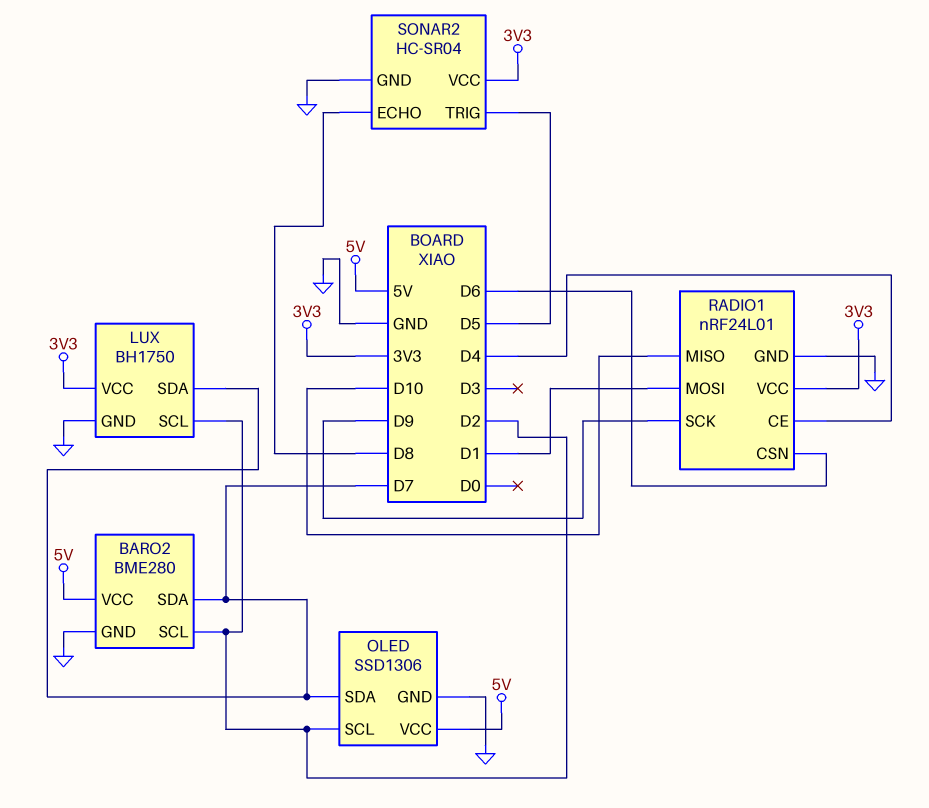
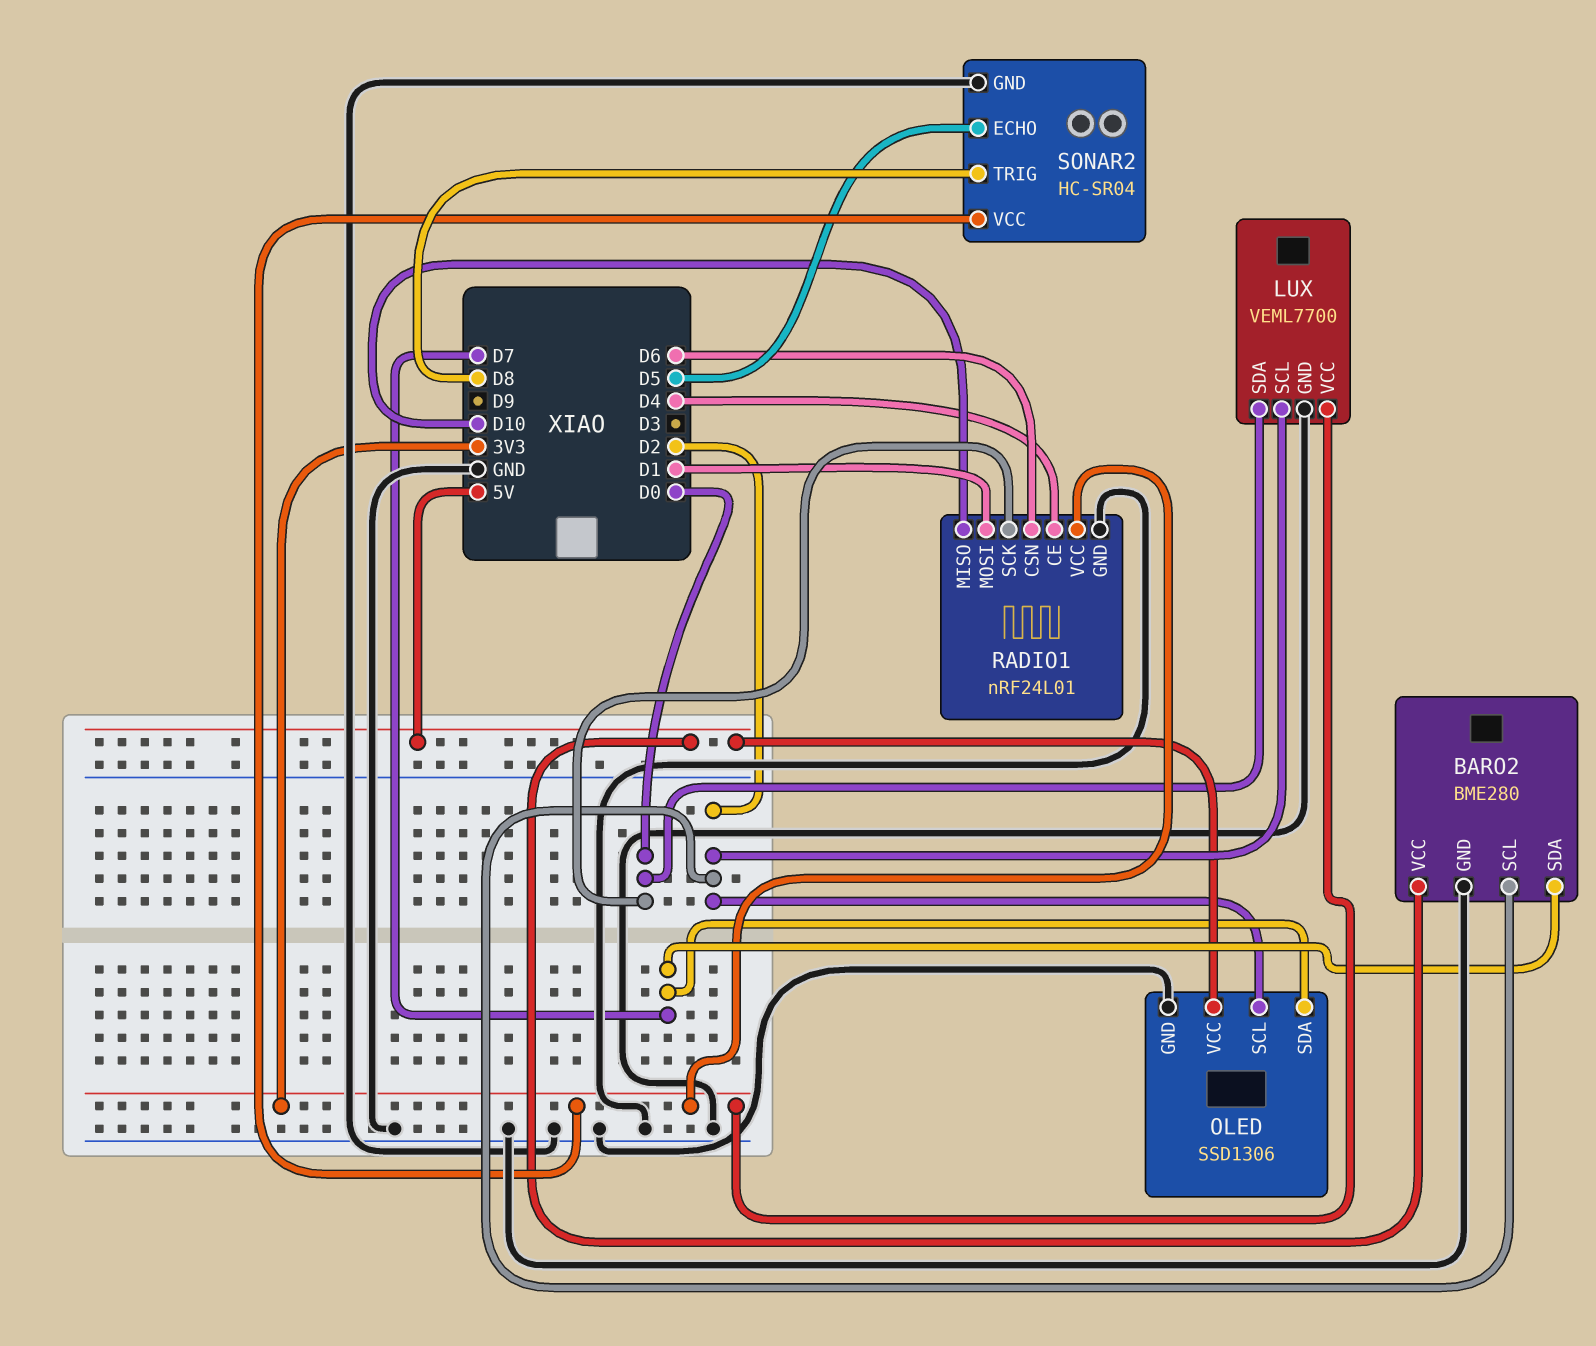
LUX: BH1750 -> VEML7700
LUX pin SDA: D7 -> D0
RADIO1 pin SCK: D9 -> D0
SONAR2 pin ECHO: D8 -> D5
SONAR2 pin TRIG: D5 -> D8

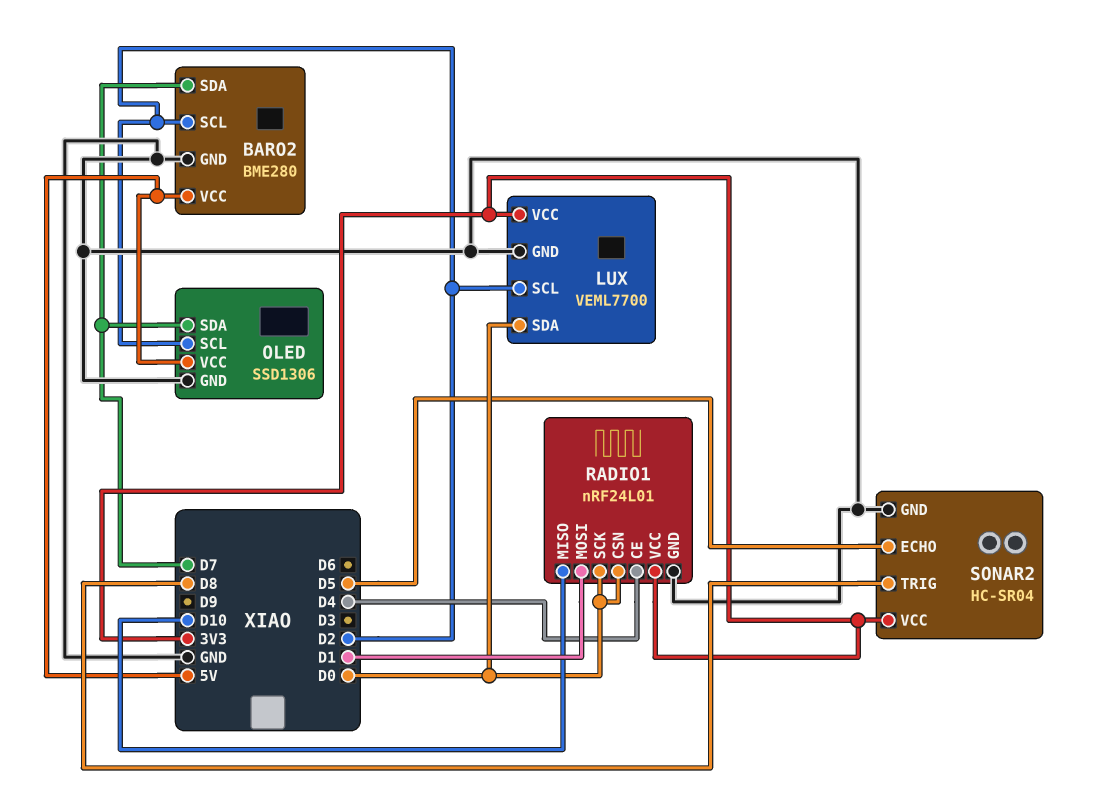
RADIO1 pin CSN: D6 -> D0

